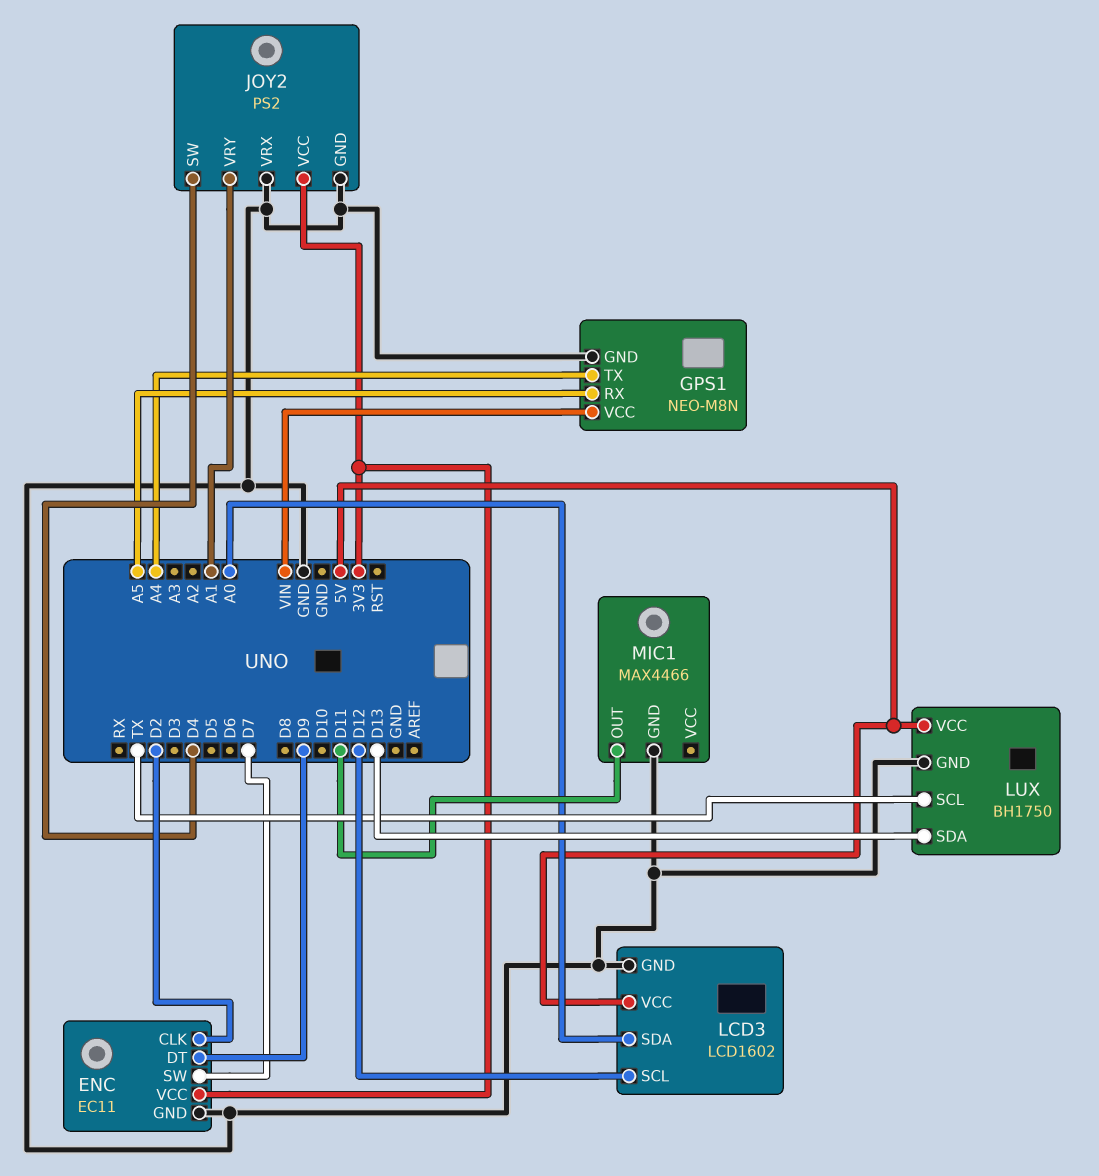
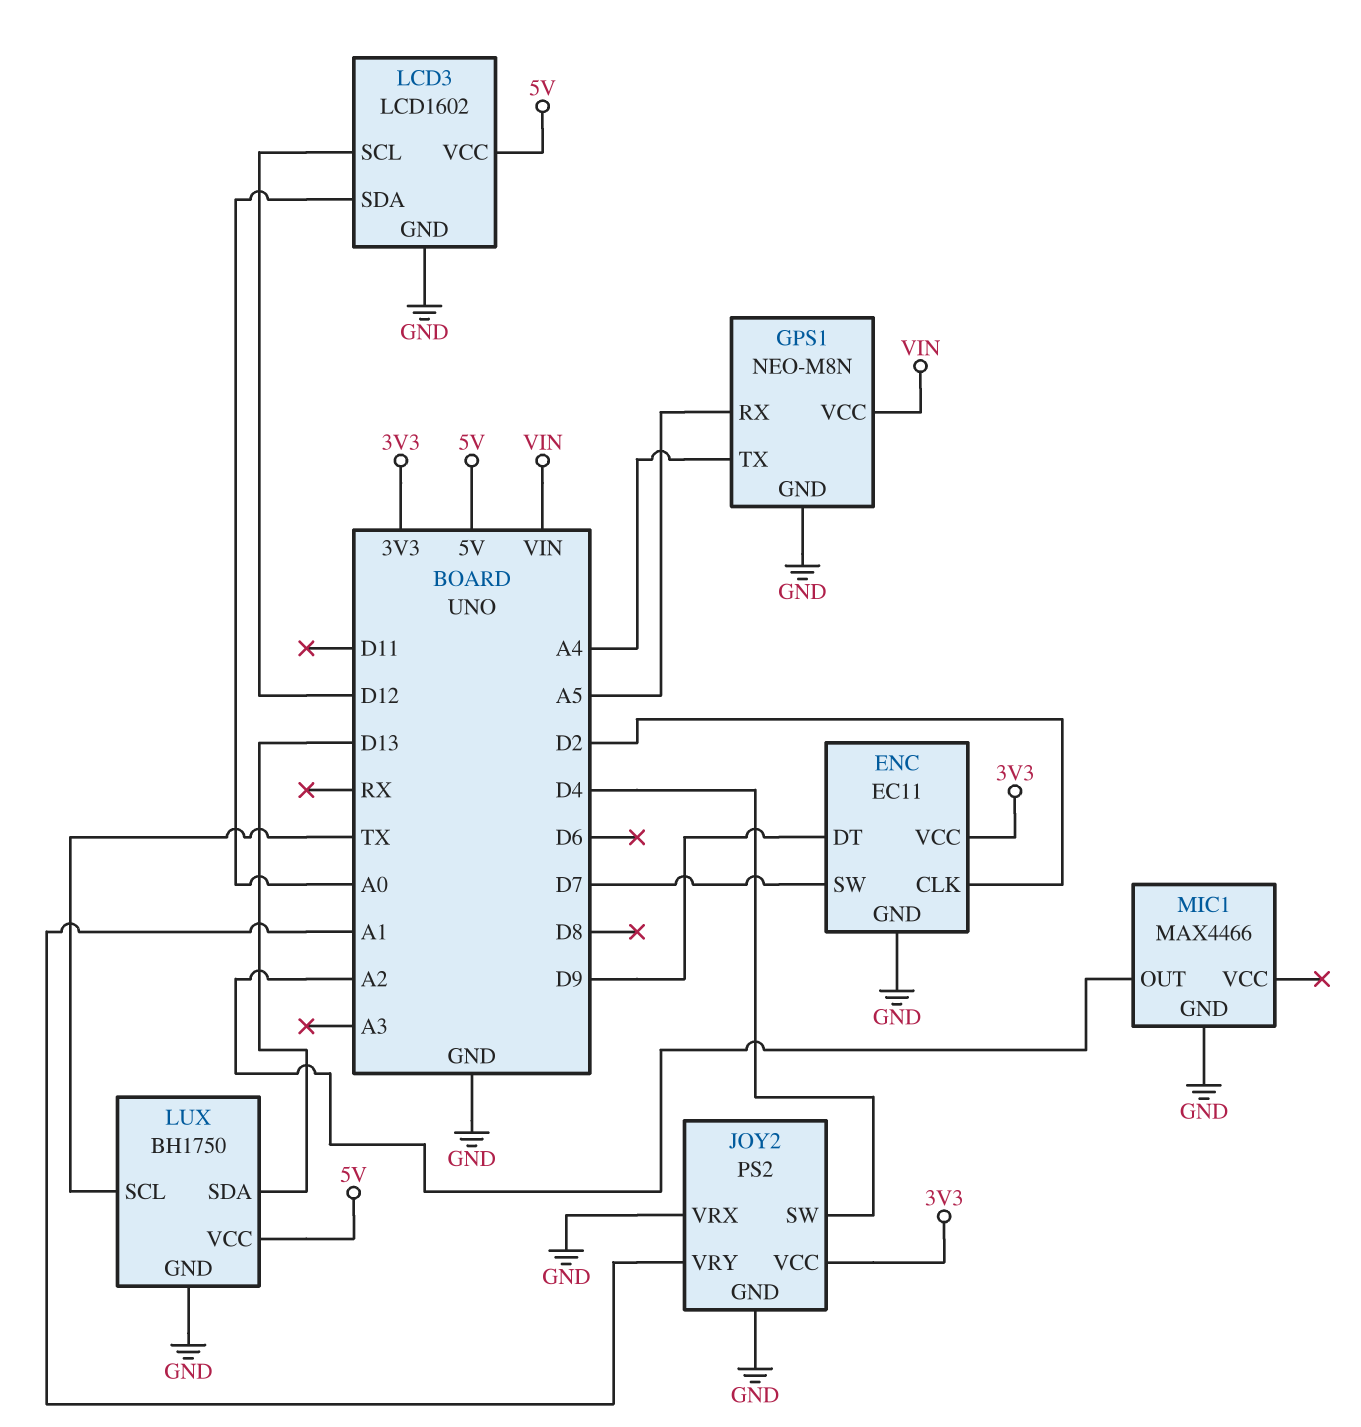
MIC1 pin OUT: D11 -> A2

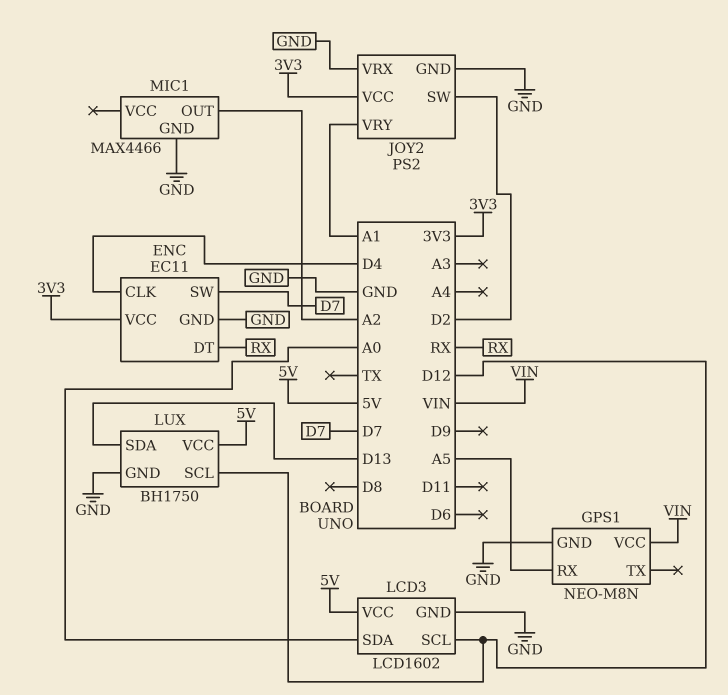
ENC pin CLK: D2 -> D4
ENC pin DT: D9 -> RX
GPS1 pin TX: A4 -> none
JOY2 pin SW: D4 -> D2
LUX pin SCL: TX -> D12

